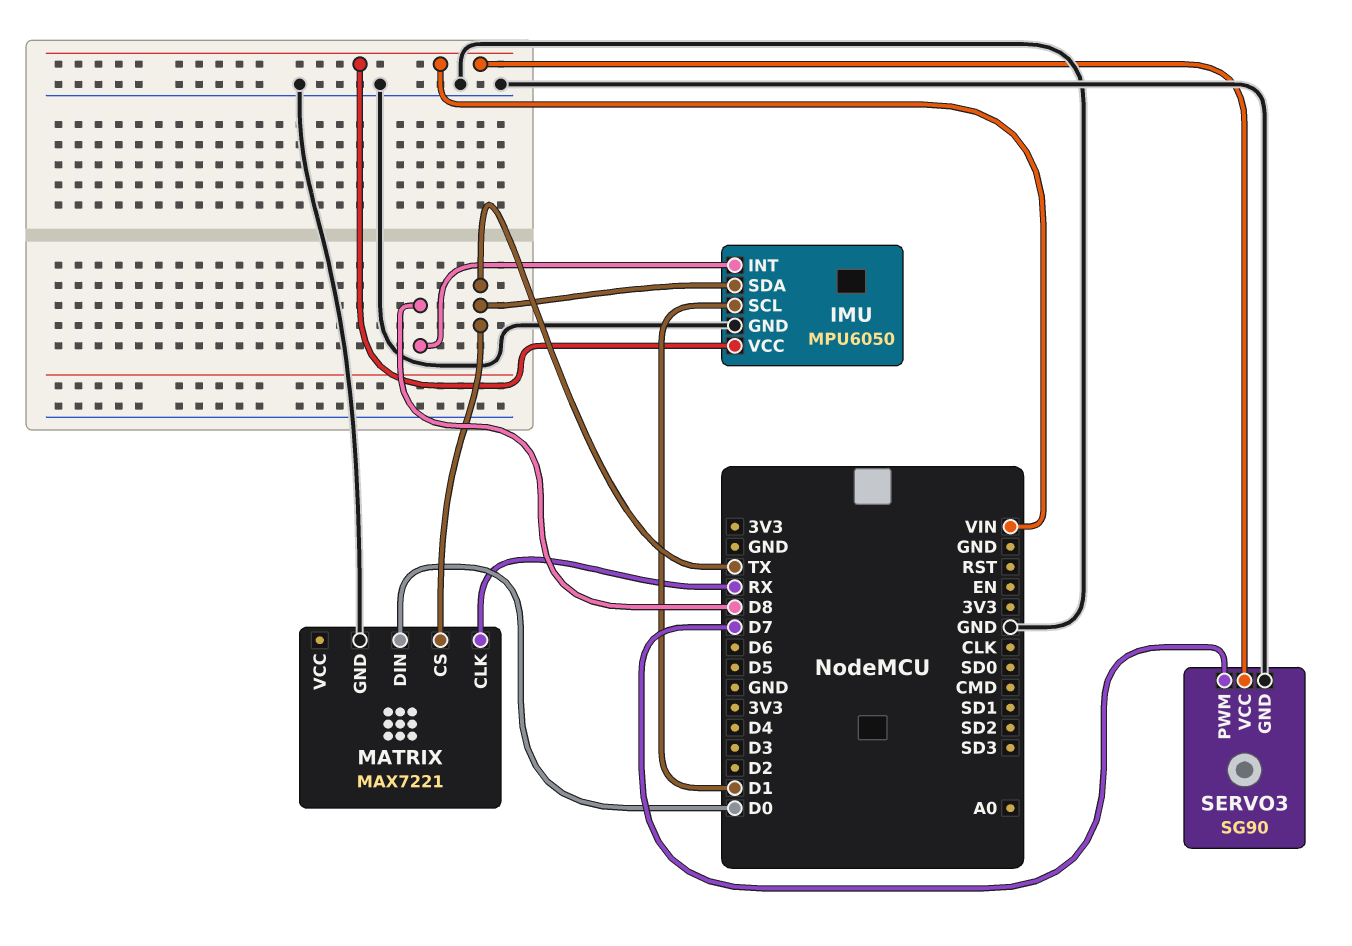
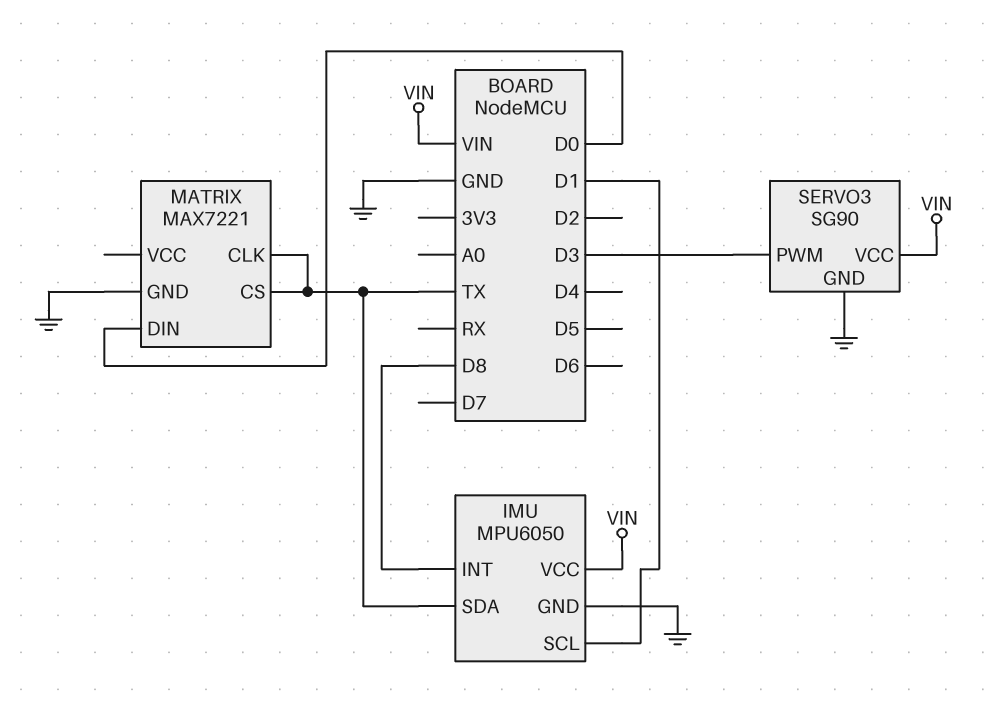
MATRIX pin CLK: RX -> TX
SERVO3 pin PWM: D7 -> D3

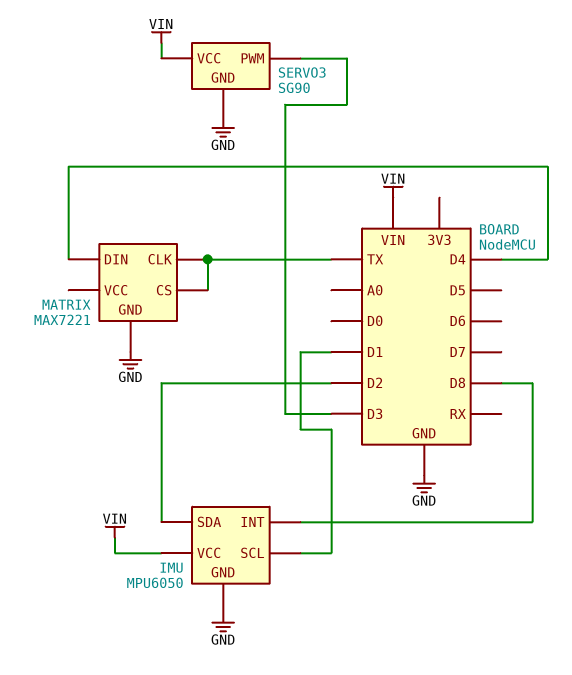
IMU pin SDA: TX -> D2
MATRIX pin DIN: D0 -> D4

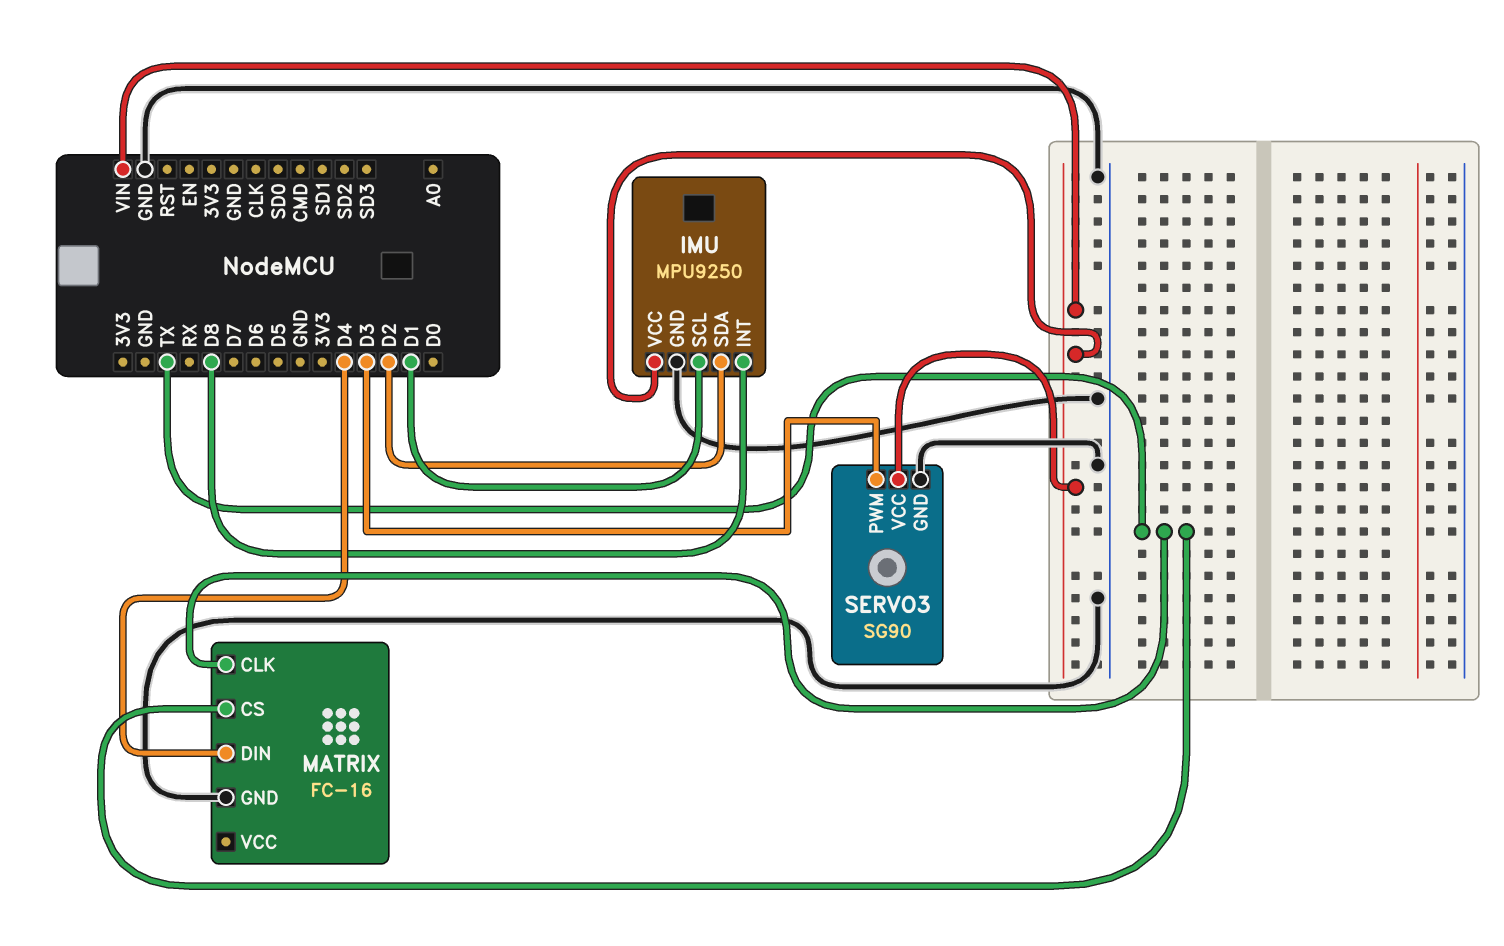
IMU: MPU6050 -> MPU9250
MATRIX: MAX7221 -> FC-16

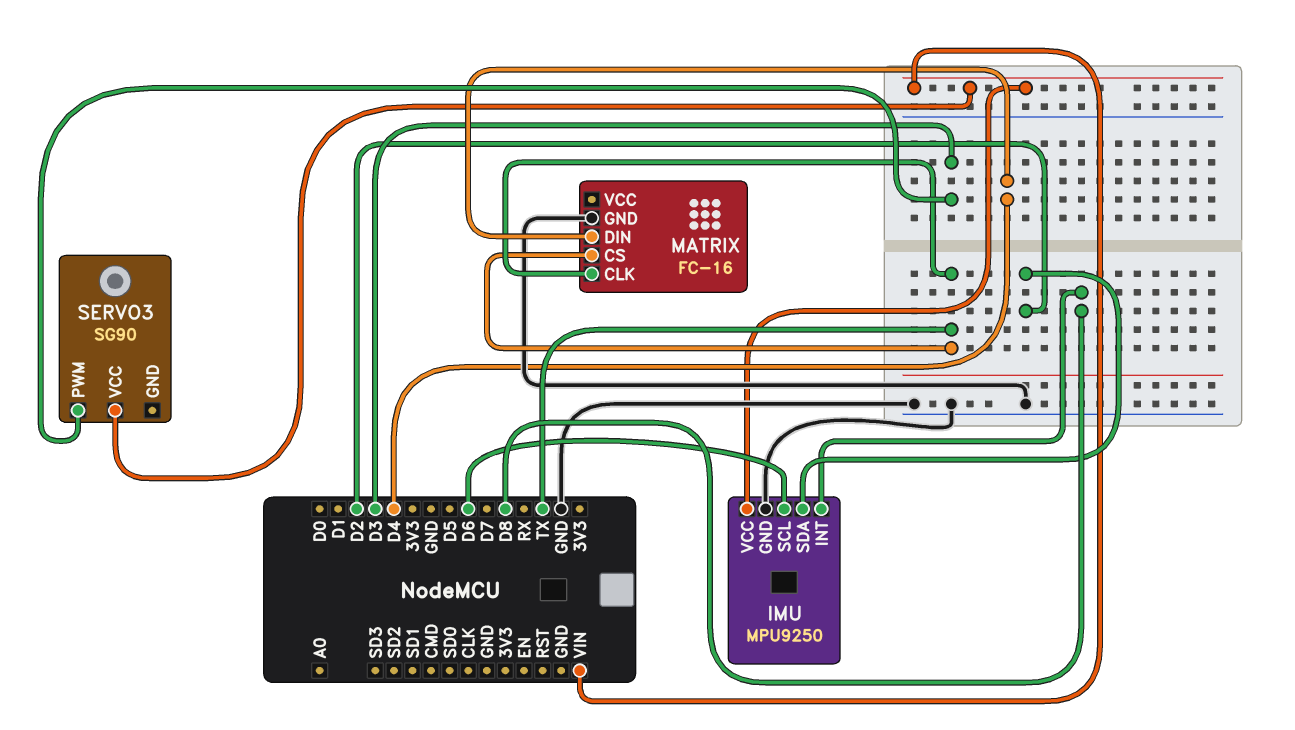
IMU pin SCL: D1 -> D6
SERVO3 pin GND: GND -> none

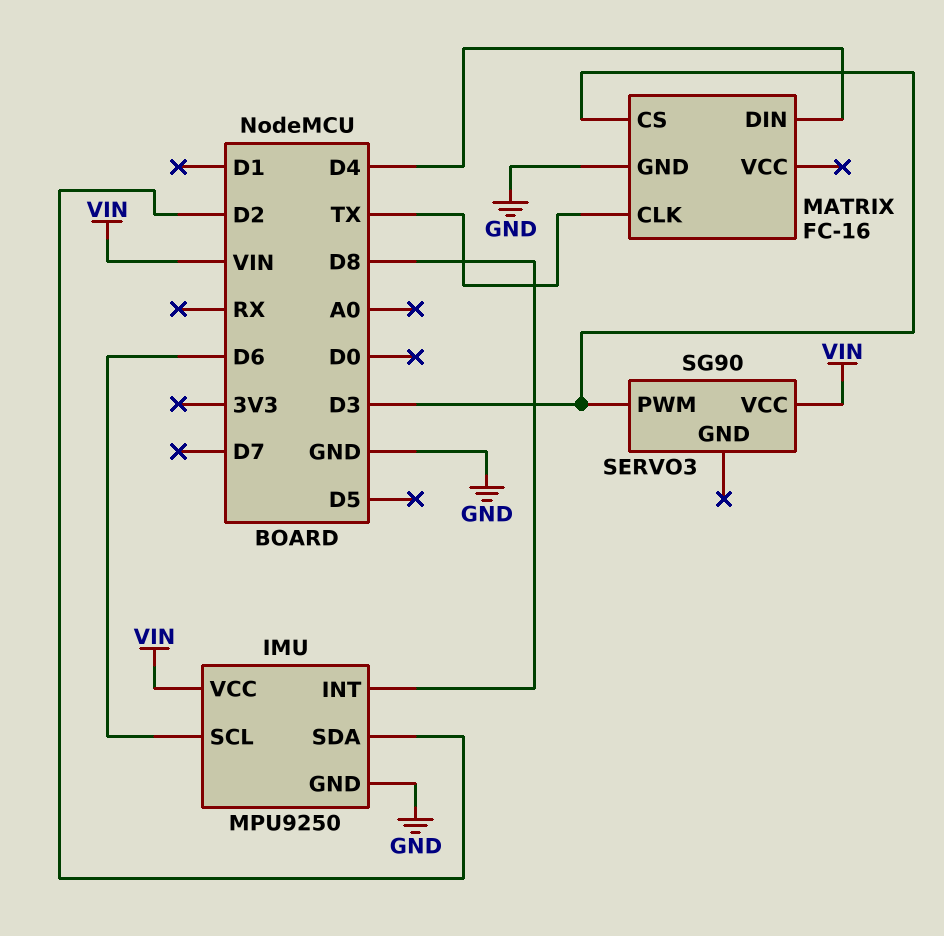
MATRIX pin CS: TX -> D3

